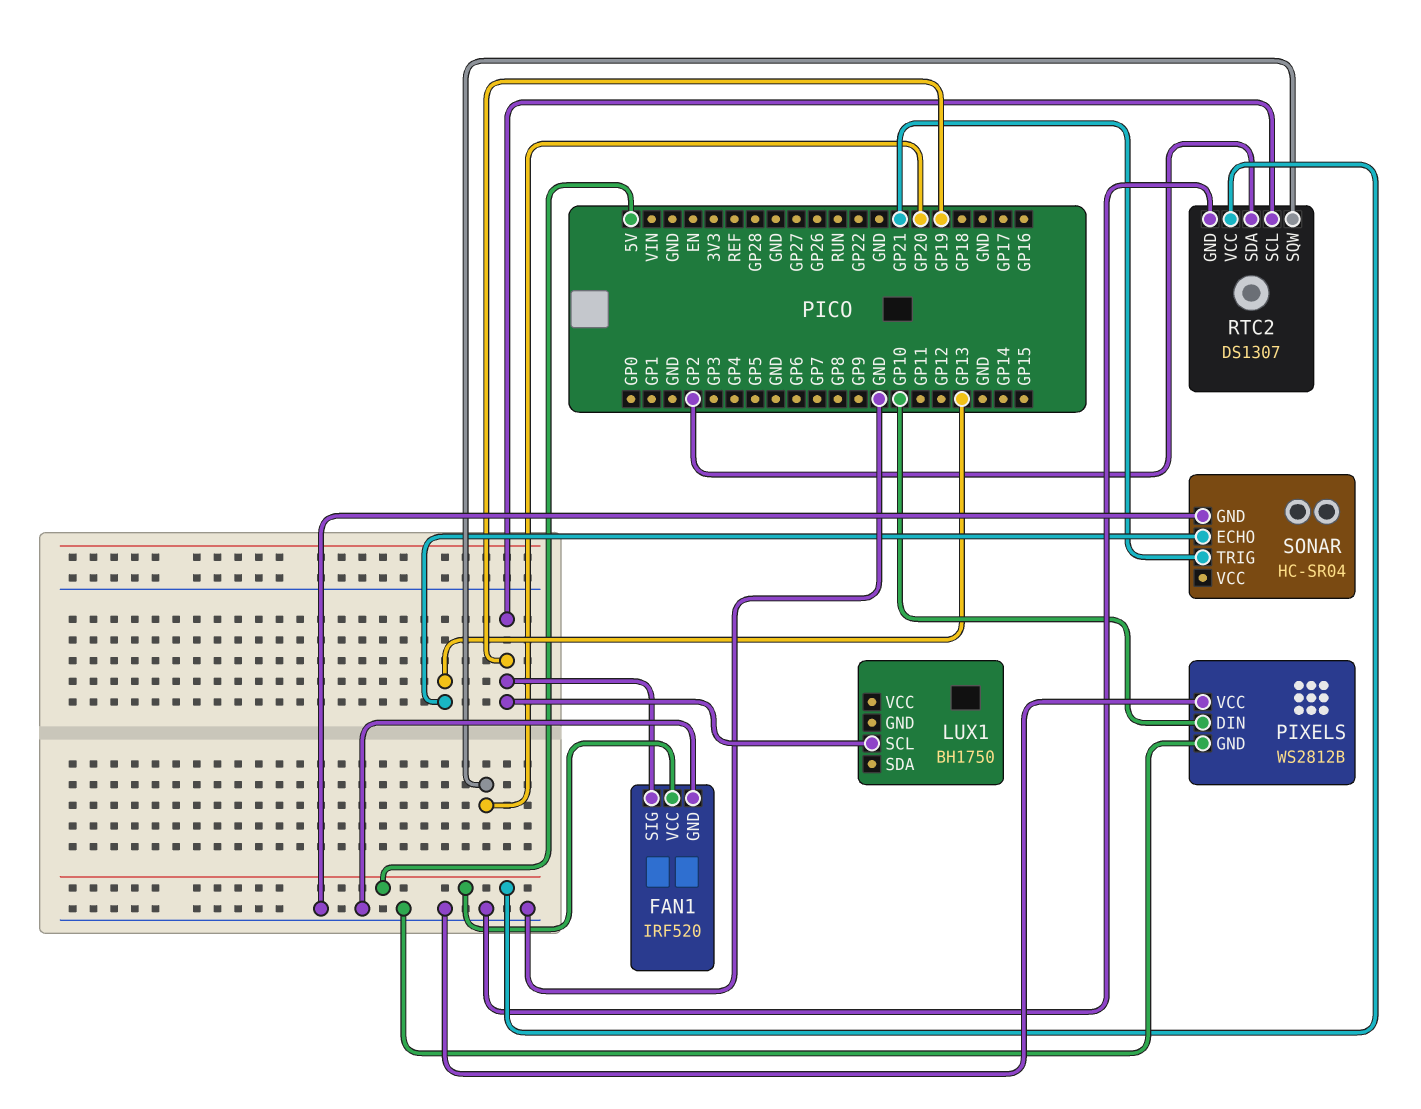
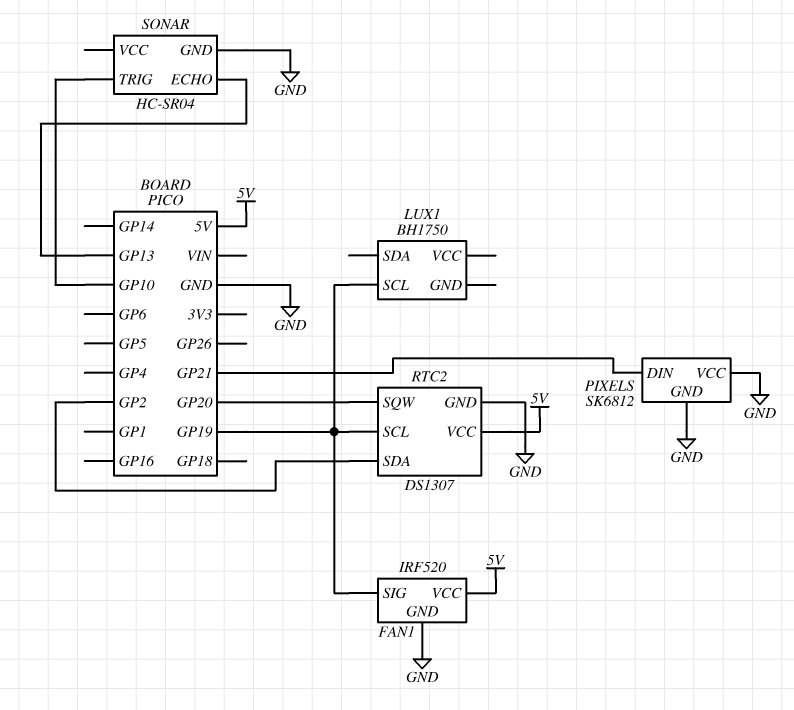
PIXELS: WS2812B -> SK6812
PIXELS pin DIN: GP10 -> GP21
SONAR pin TRIG: GP21 -> GP10

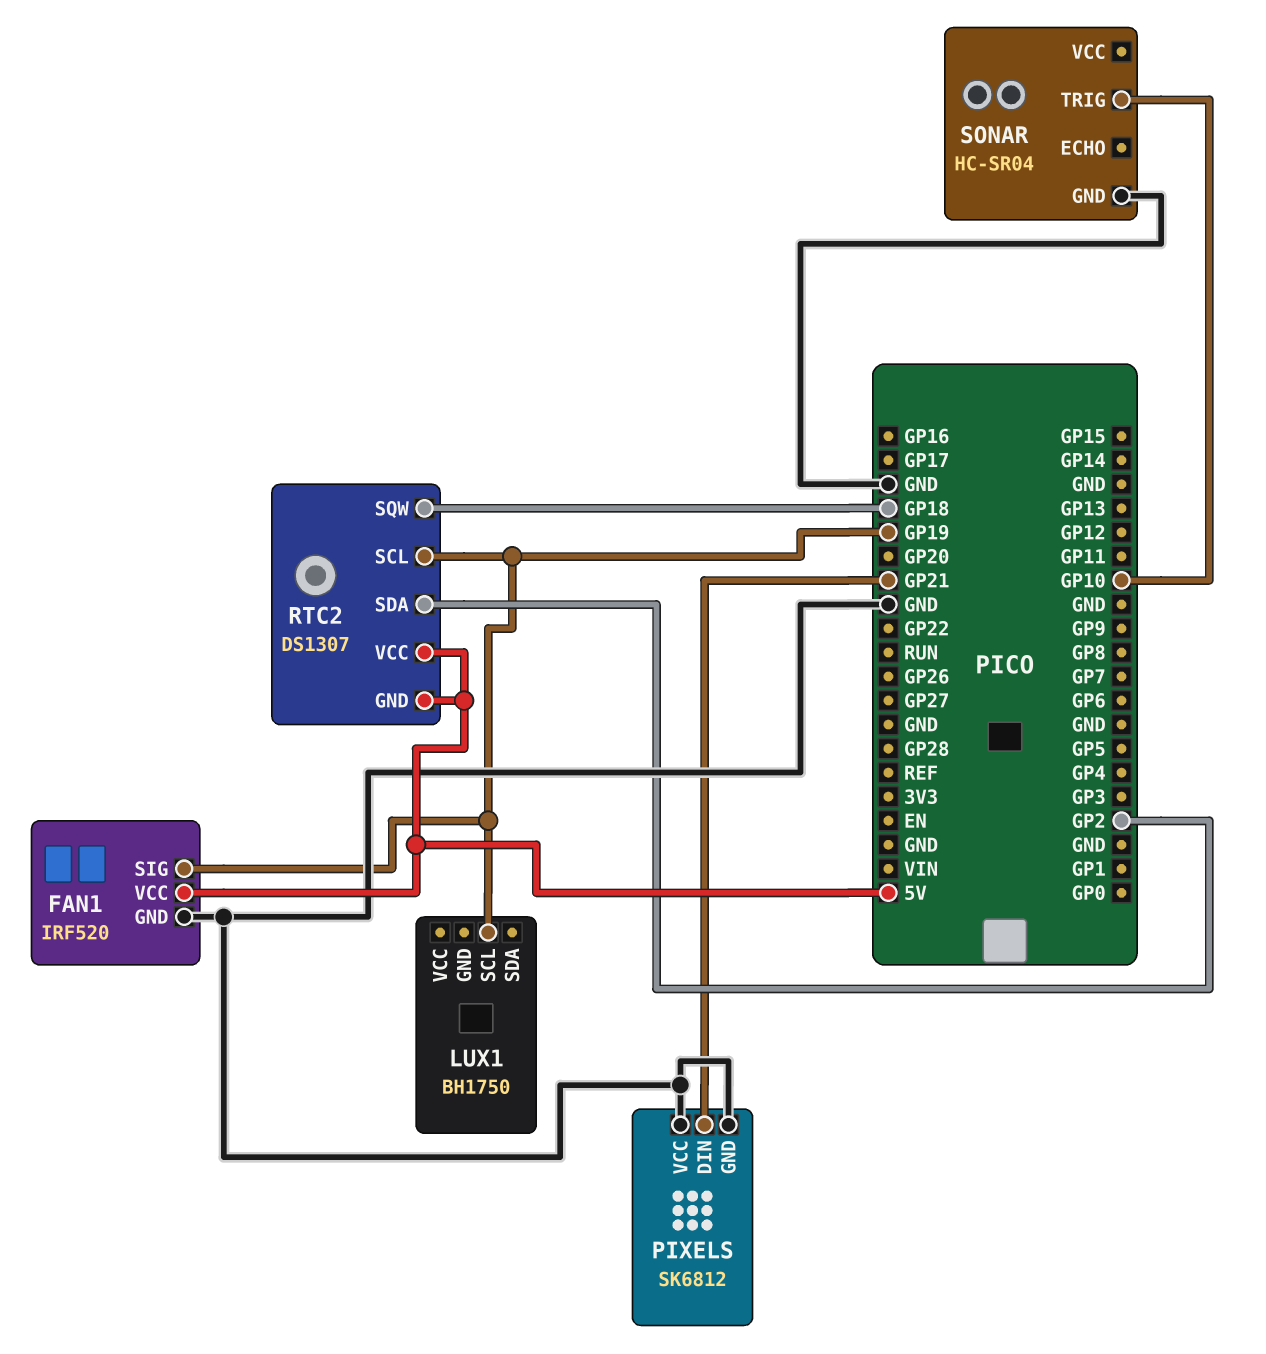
RTC2 pin GND: GND -> 5V
RTC2 pin SQW: GP20 -> GP18
SONAR pin ECHO: GP13 -> none

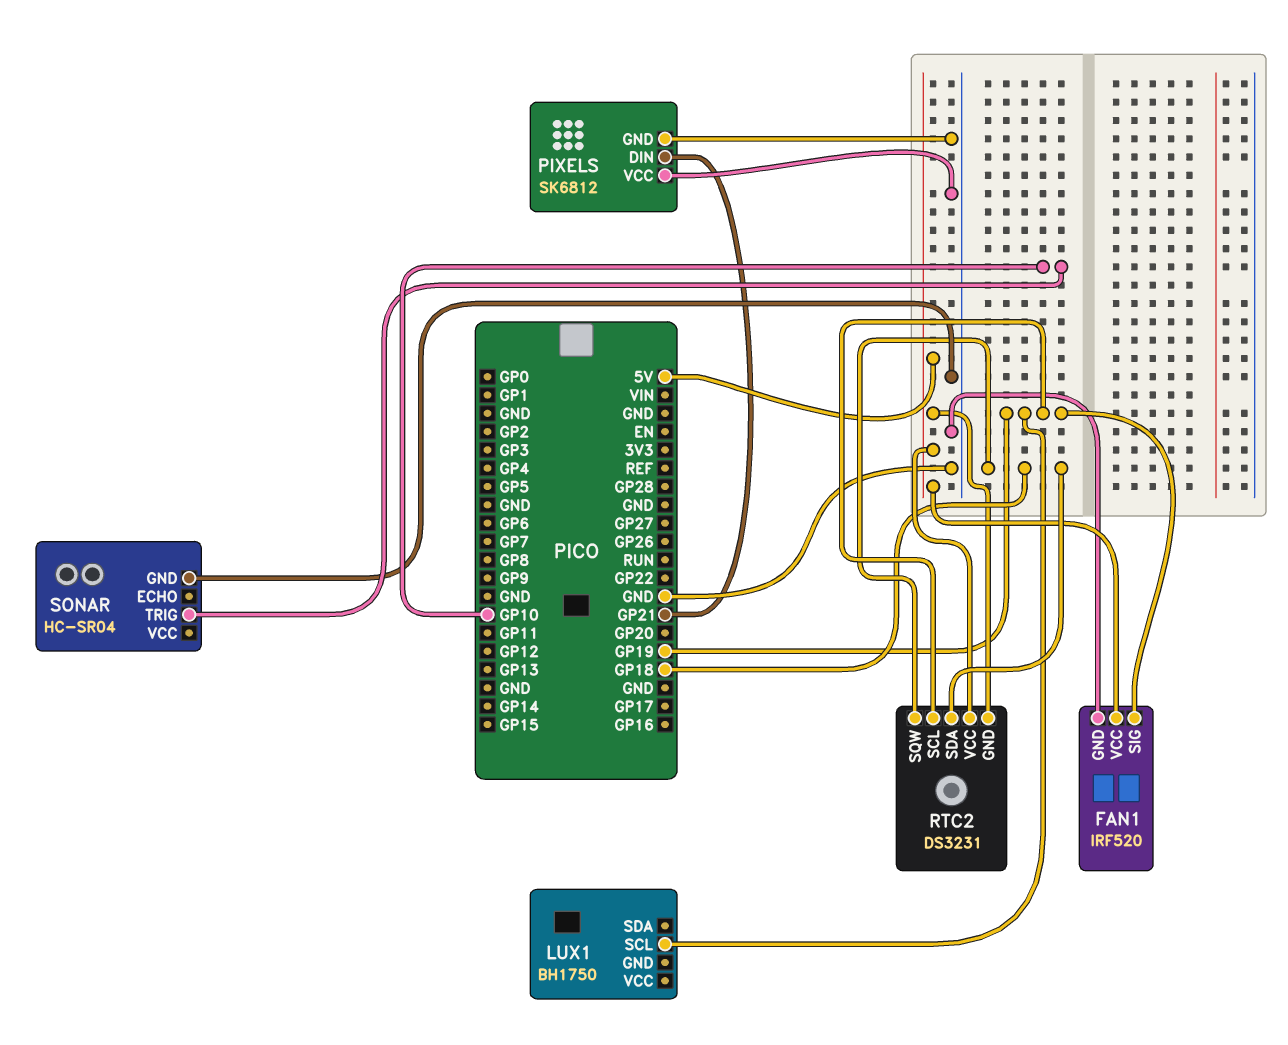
RTC2: DS1307 -> DS3231
RTC2 pin SDA: GP2 -> GP18

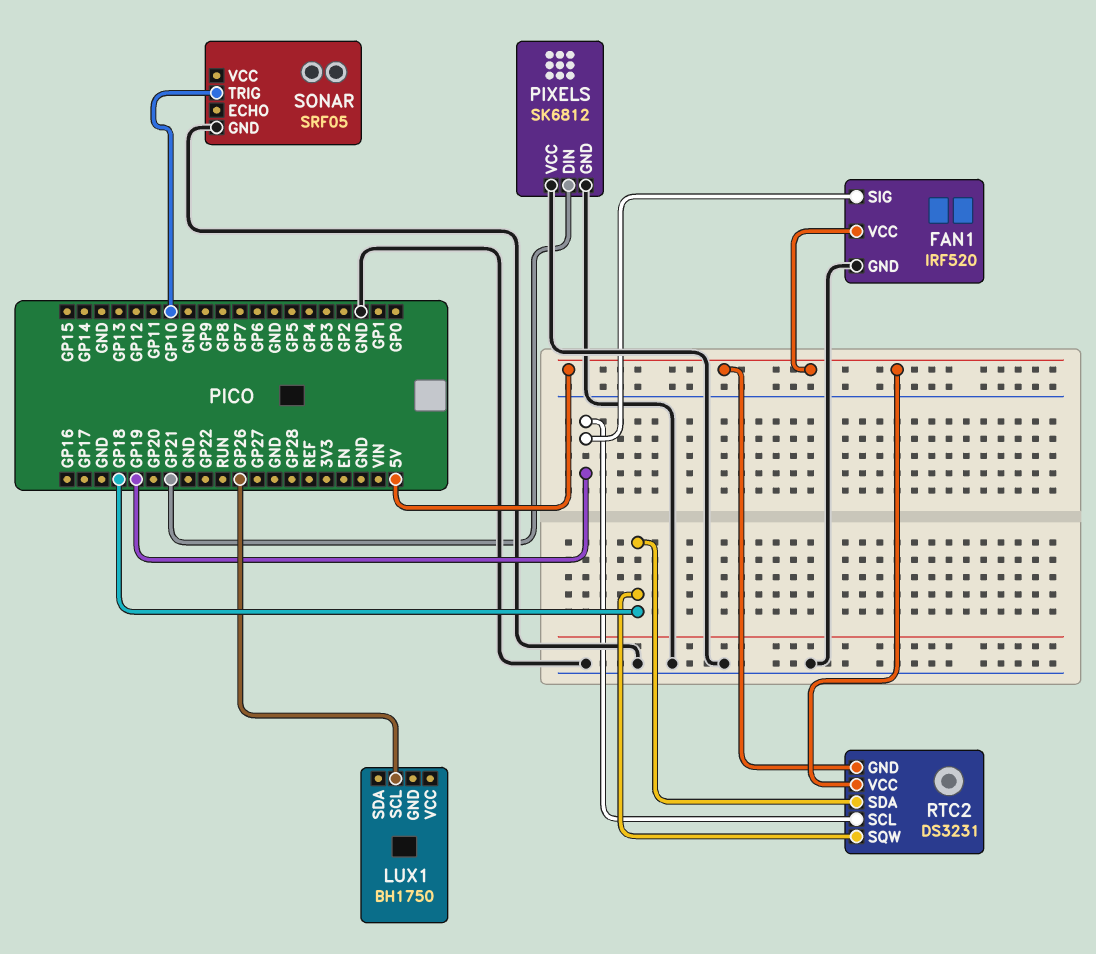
LUX1 pin SCL: GP19 -> GP26
SONAR: HC-SR04 -> SRF05

